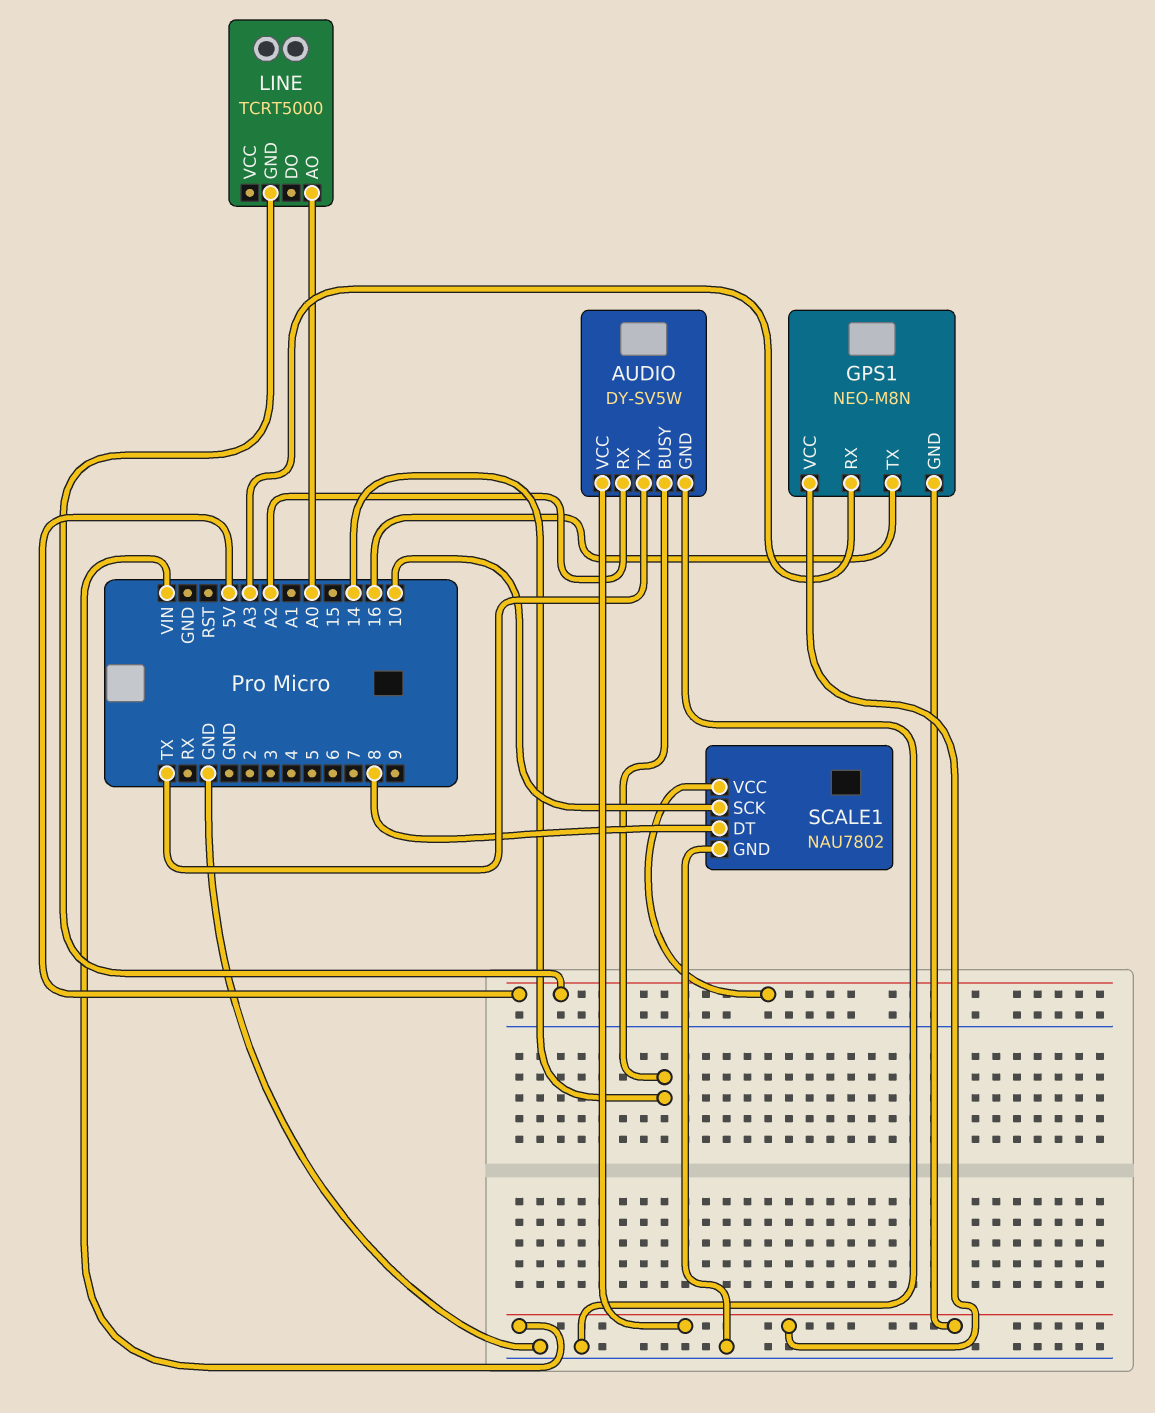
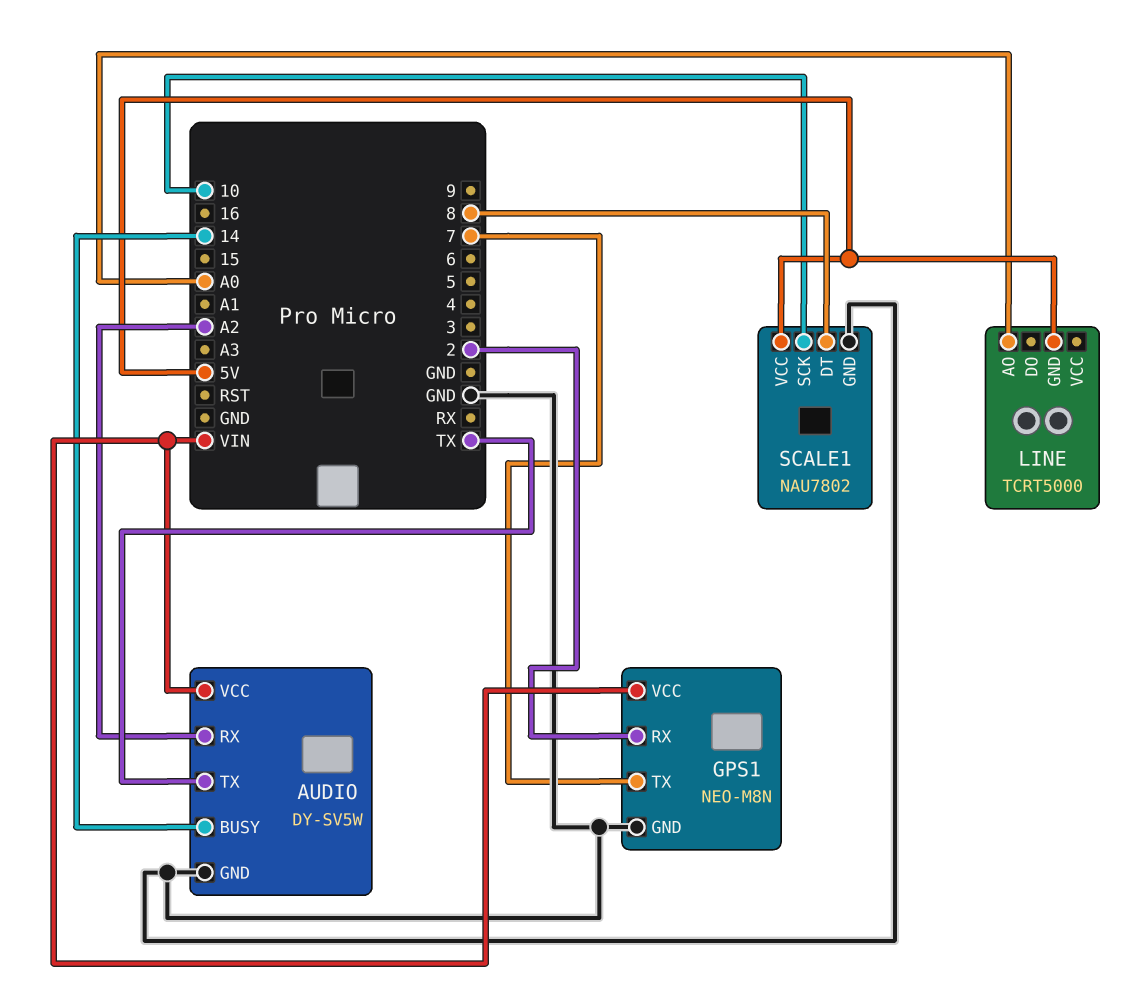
GPS1 pin GND: VIN -> GND
GPS1 pin RX: A3 -> 2
GPS1 pin TX: 16 -> 7

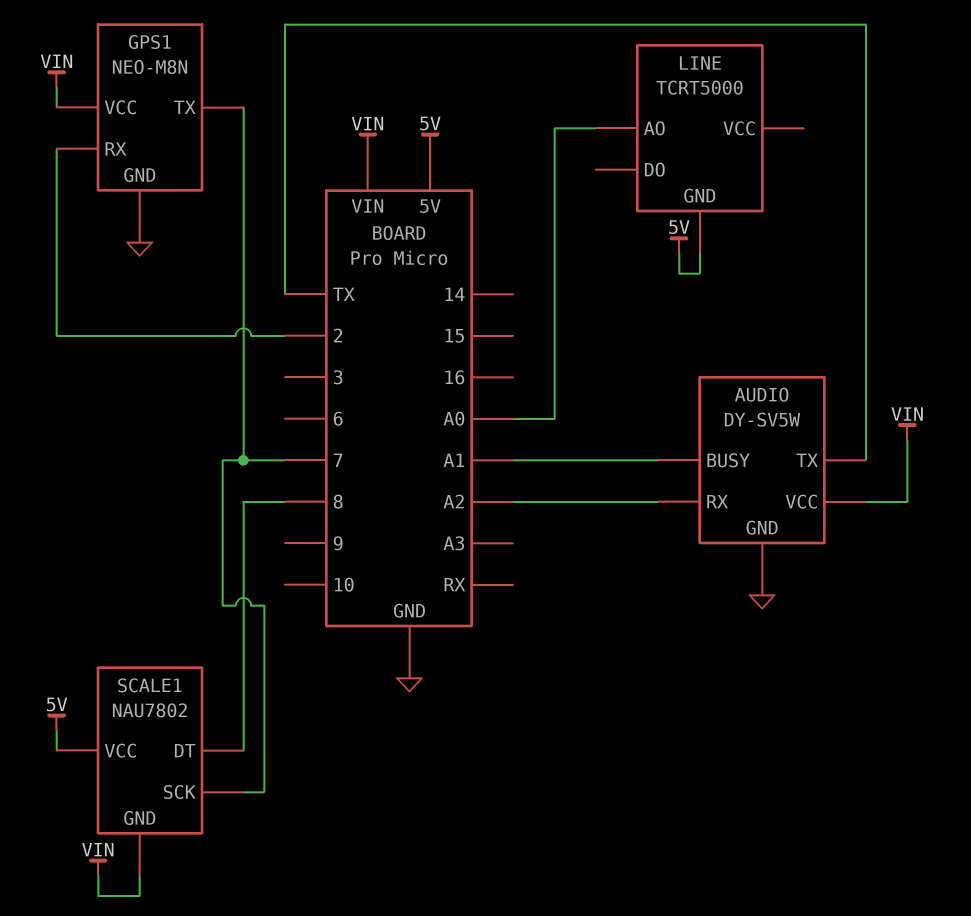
AUDIO pin BUSY: 14 -> A1
SCALE1 pin GND: GND -> VIN
SCALE1 pin SCK: 10 -> 7

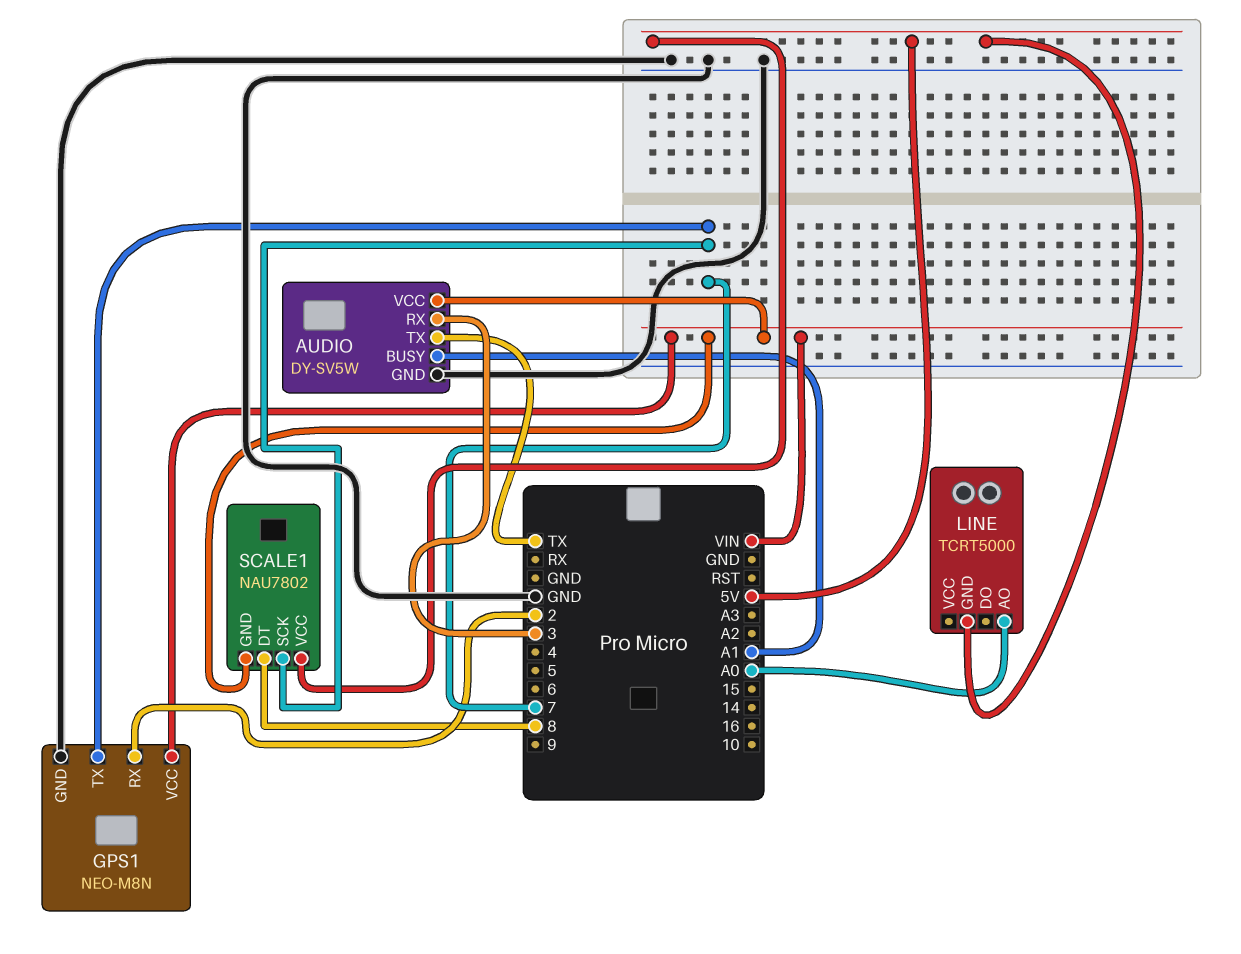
AUDIO pin RX: A2 -> 3

